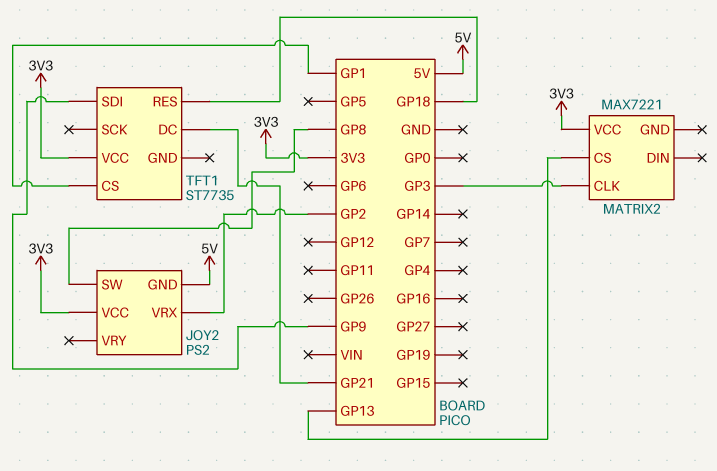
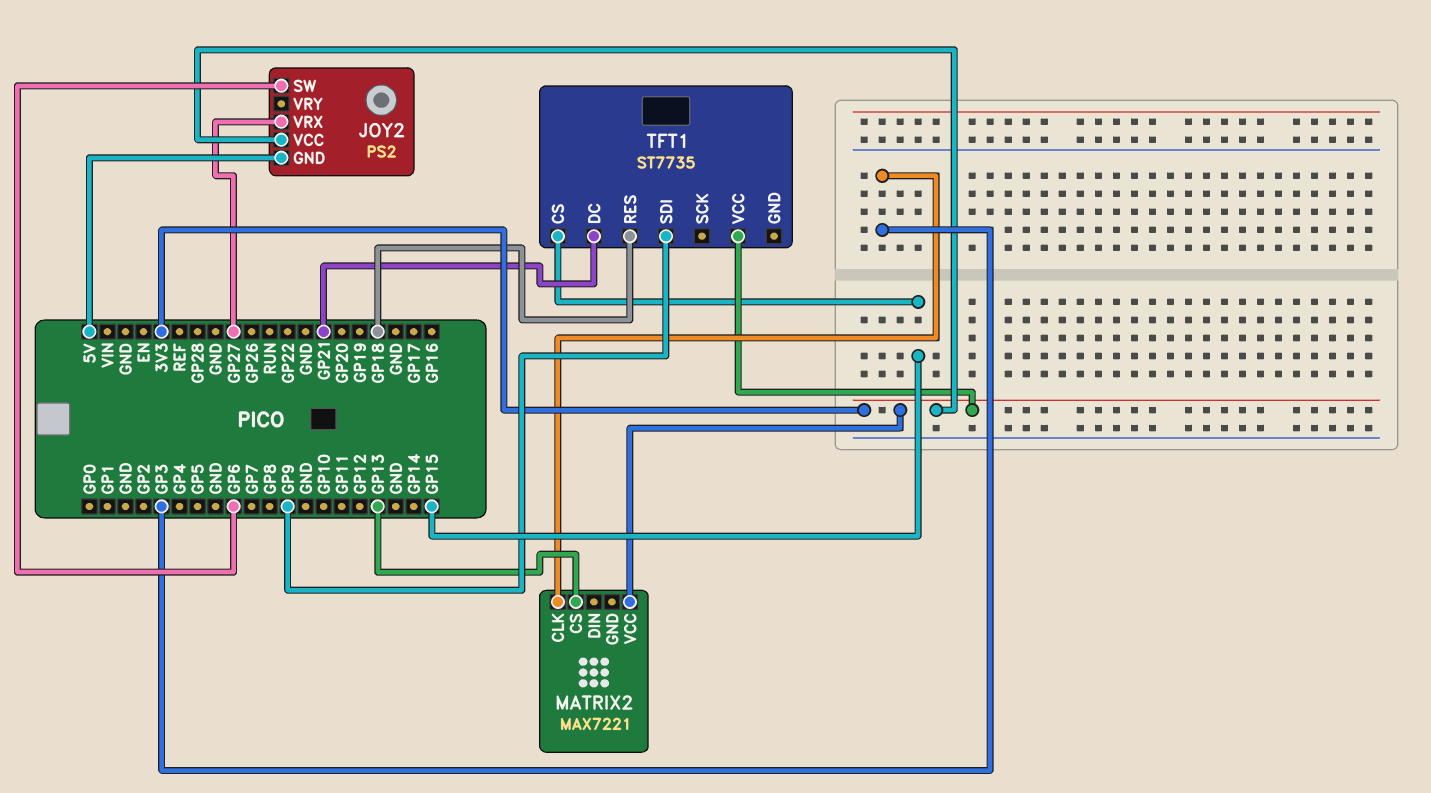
JOY2 pin SW: GP8 -> GP6
JOY2 pin VRX: GP2 -> GP27
TFT1 pin CS: GP1 -> GP15

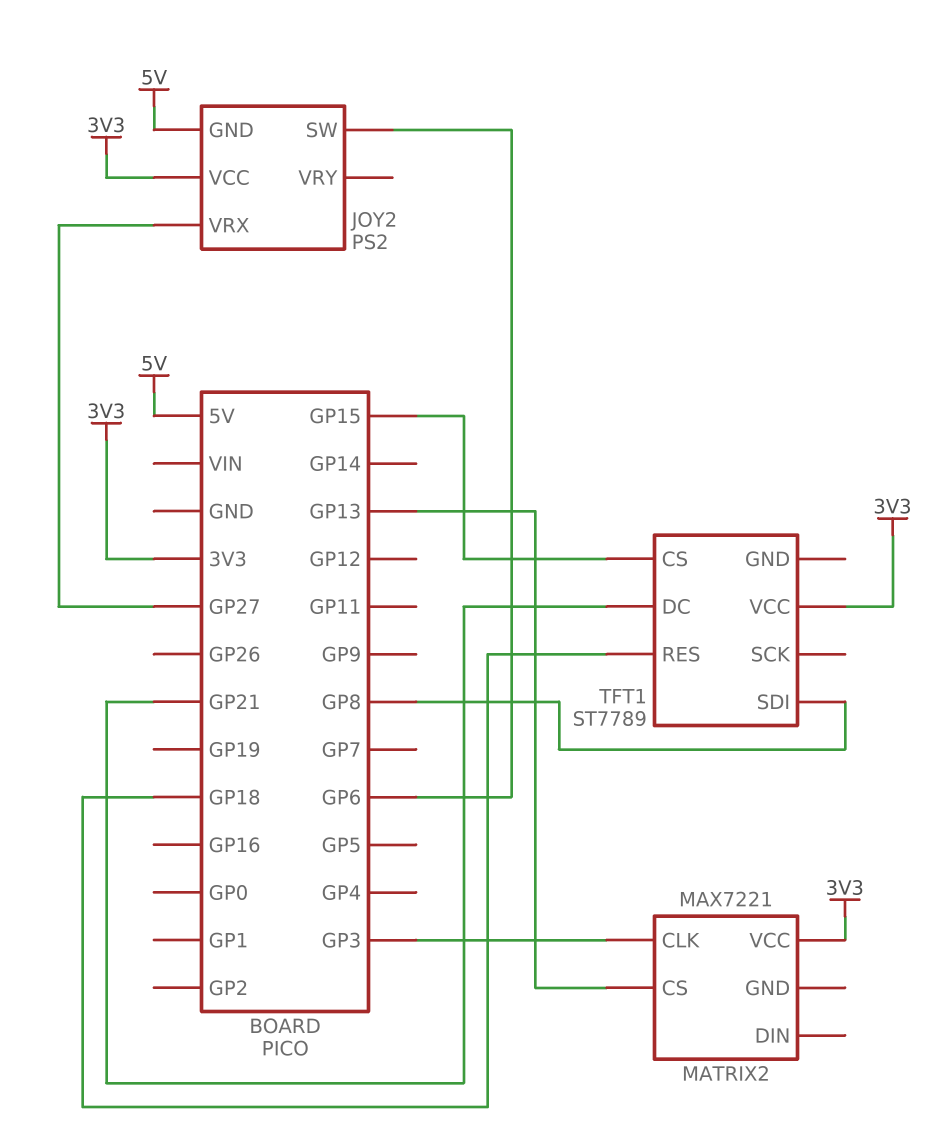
TFT1: ST7735 -> ST7789
TFT1 pin SDI: GP9 -> GP8

